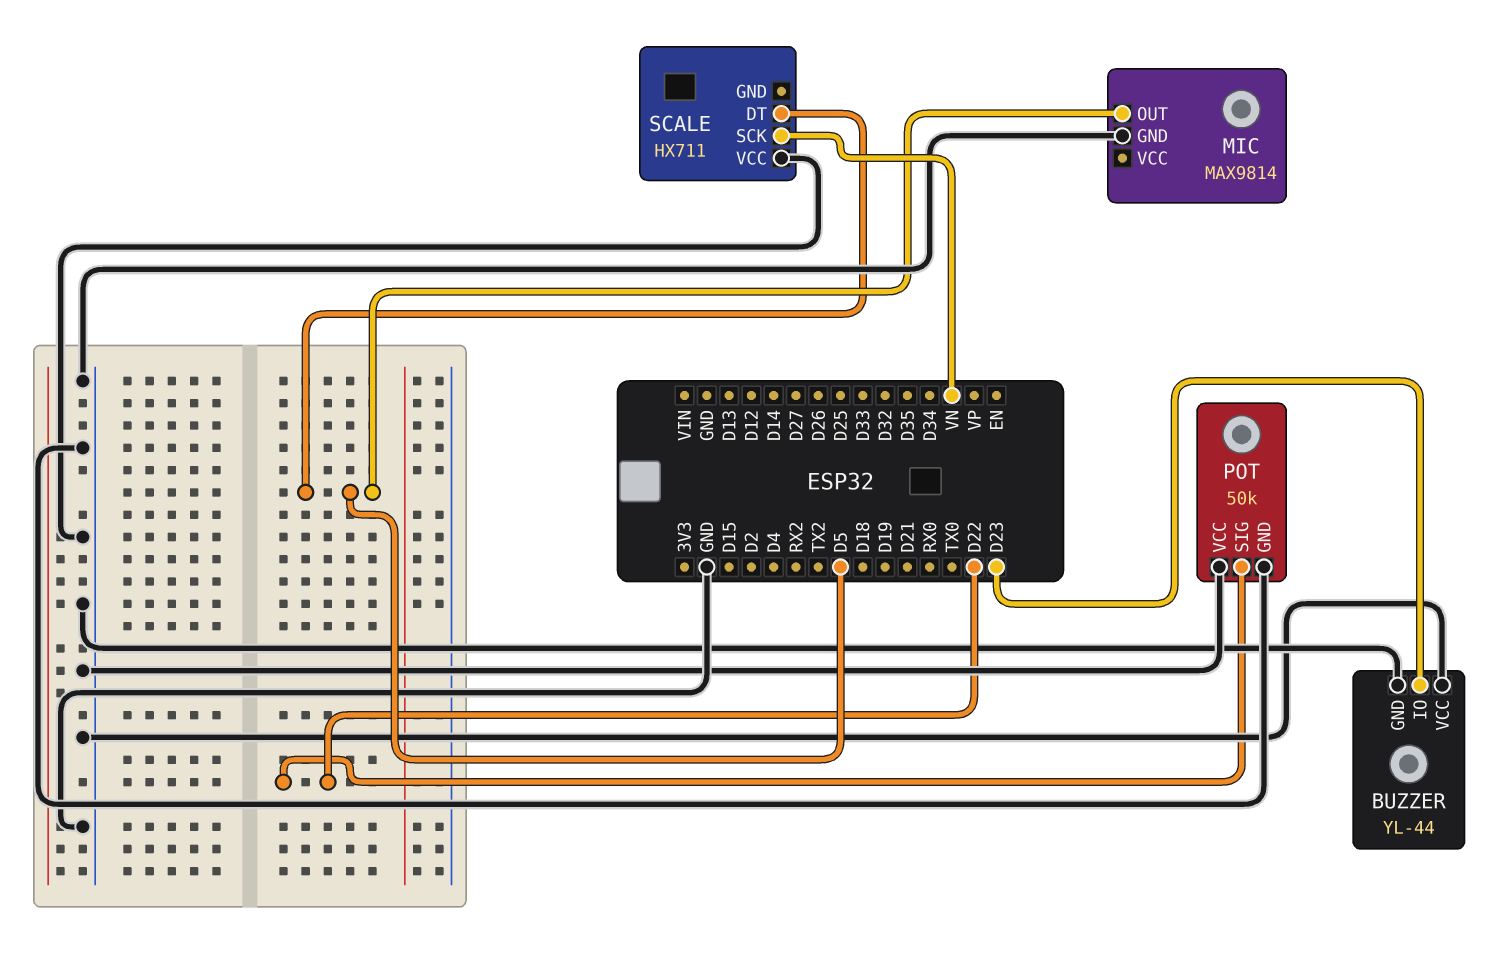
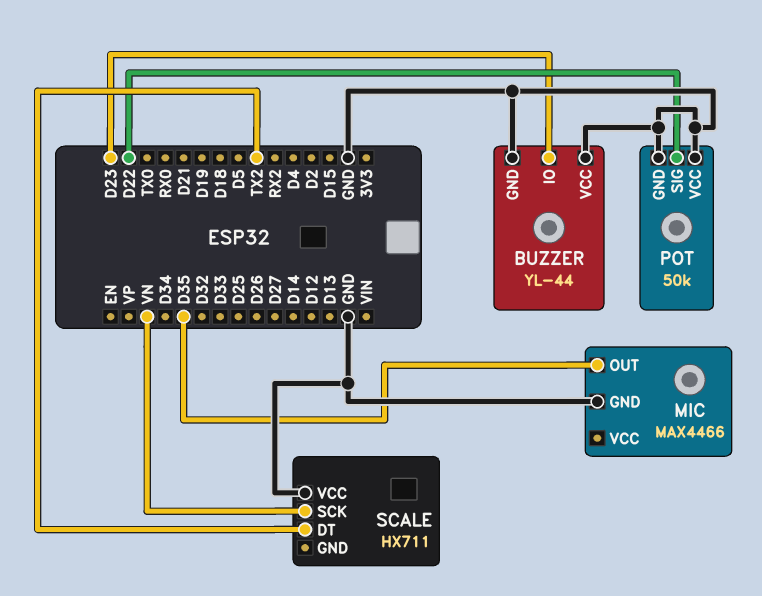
MIC: MAX9814 -> MAX4466
MIC pin OUT: D5 -> D35
SCALE pin DT: D5 -> TX2

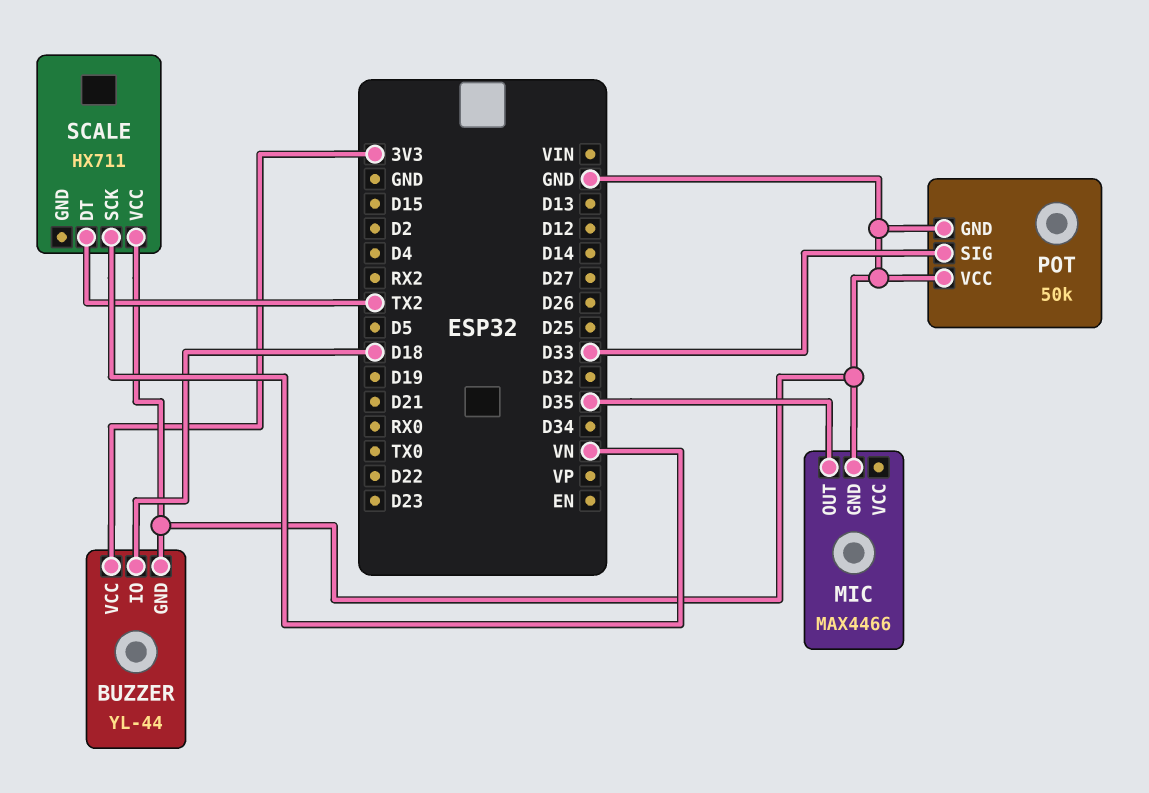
BUZZER pin IO: D23 -> D18
BUZZER pin VCC: GND -> 3V3
POT pin SIG: D22 -> D33

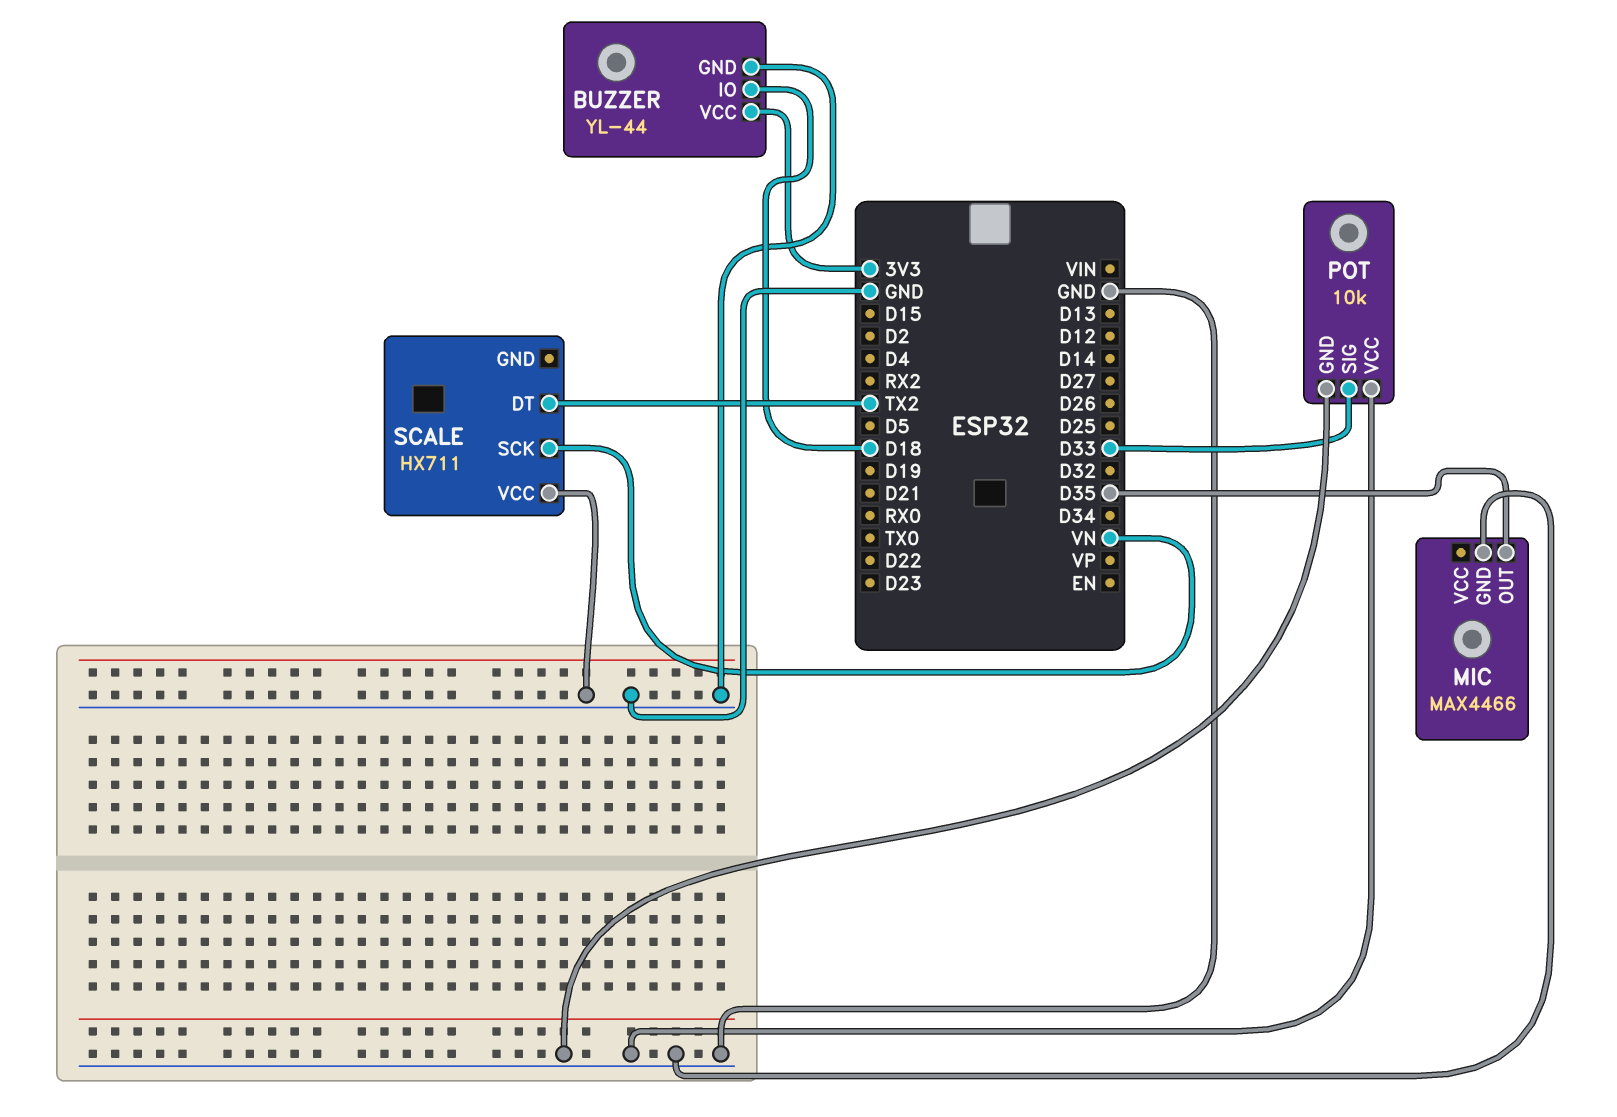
POT: 50k -> 10k

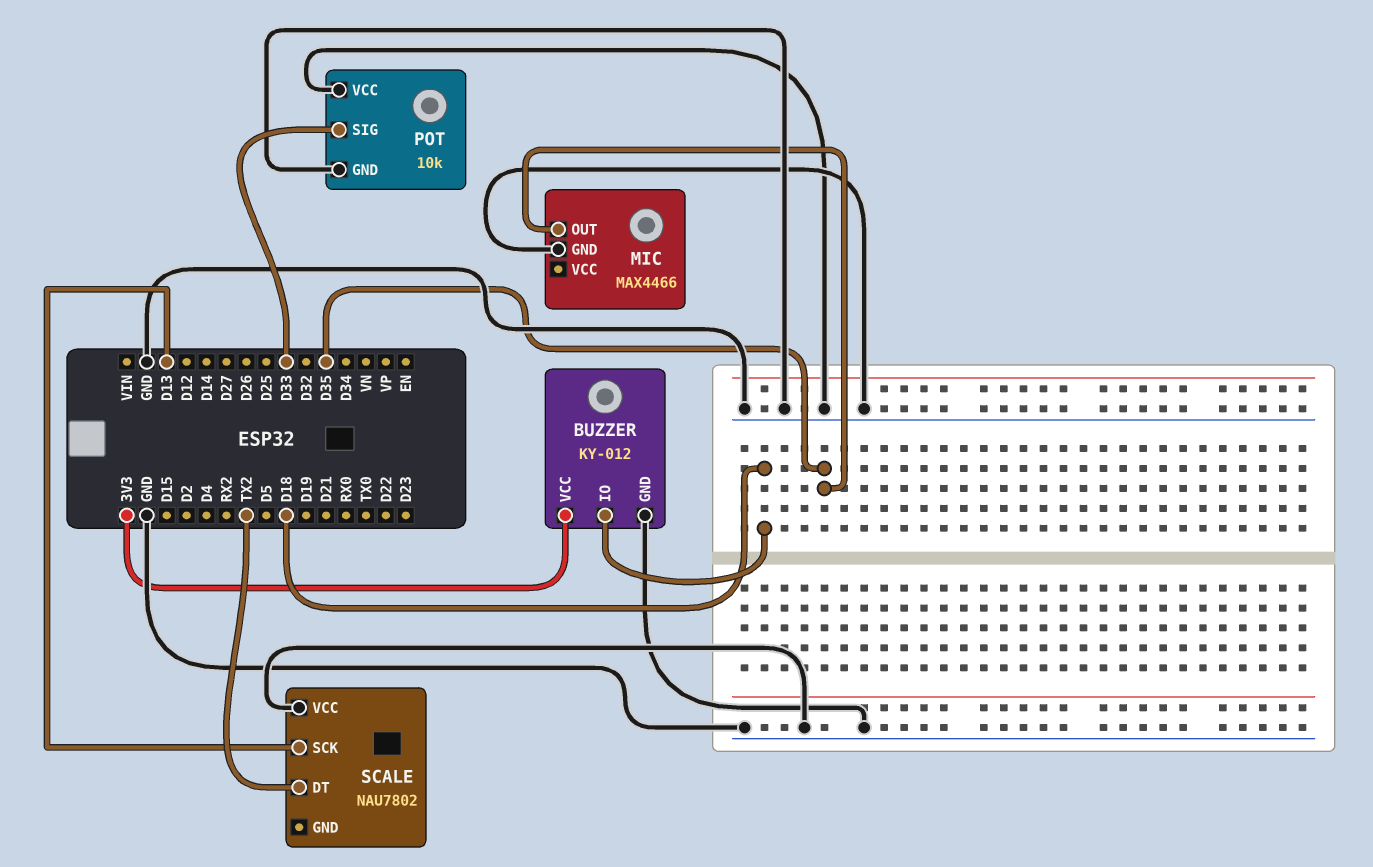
BUZZER: YL-44 -> KY-012
SCALE: HX711 -> NAU7802
SCALE pin SCK: VN -> D13

